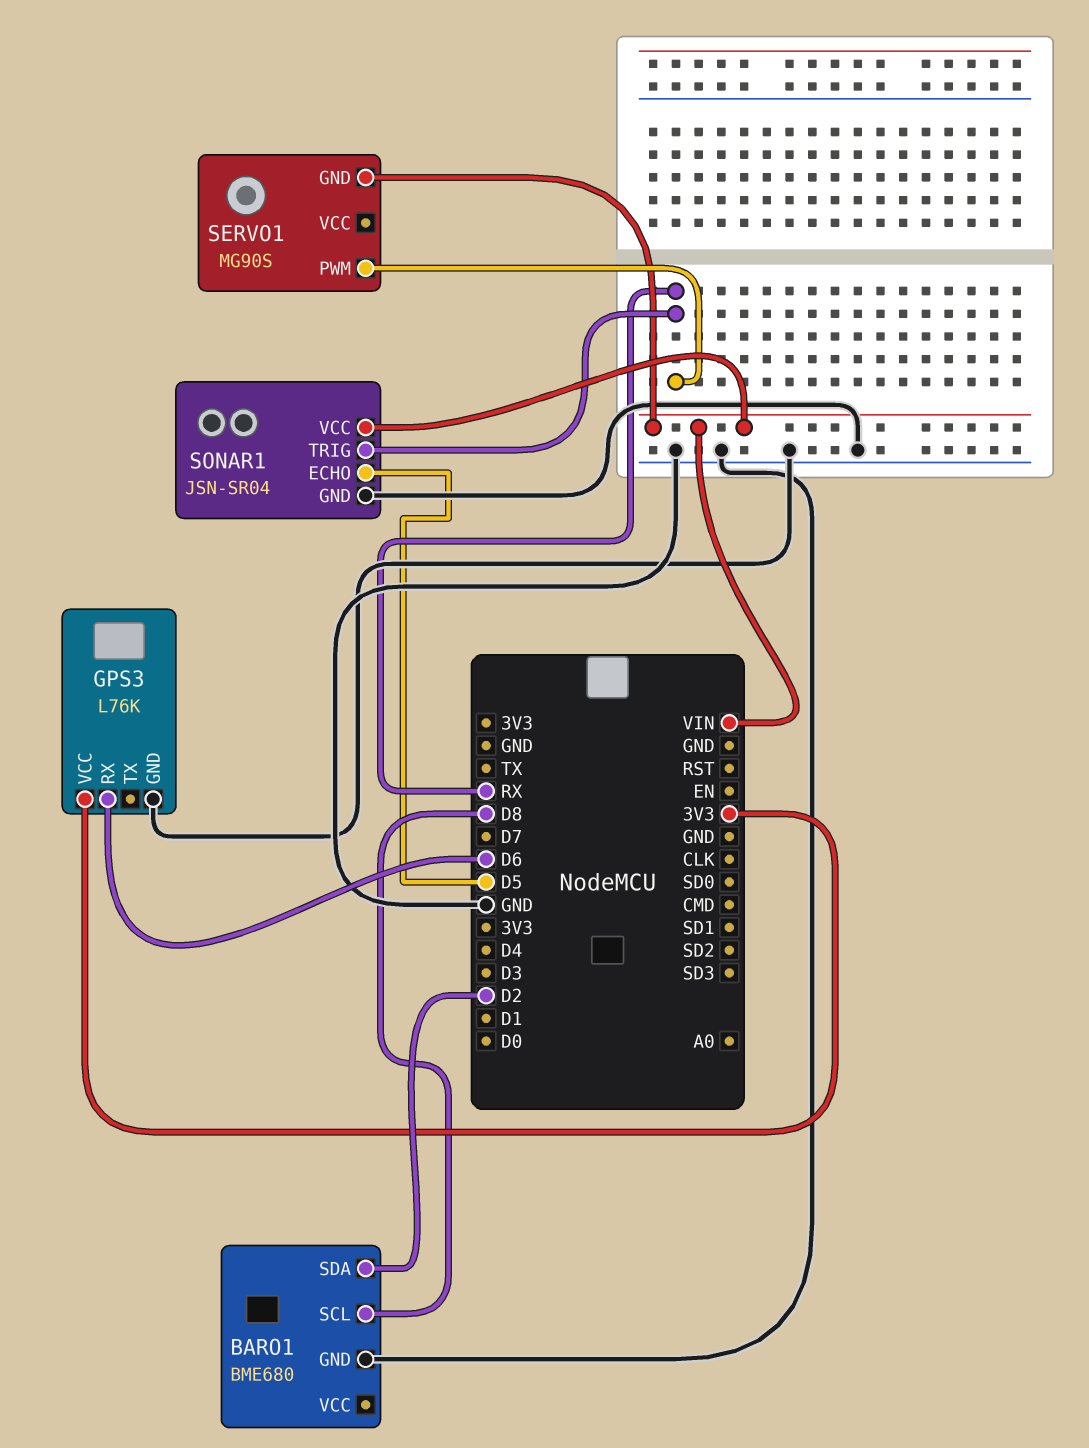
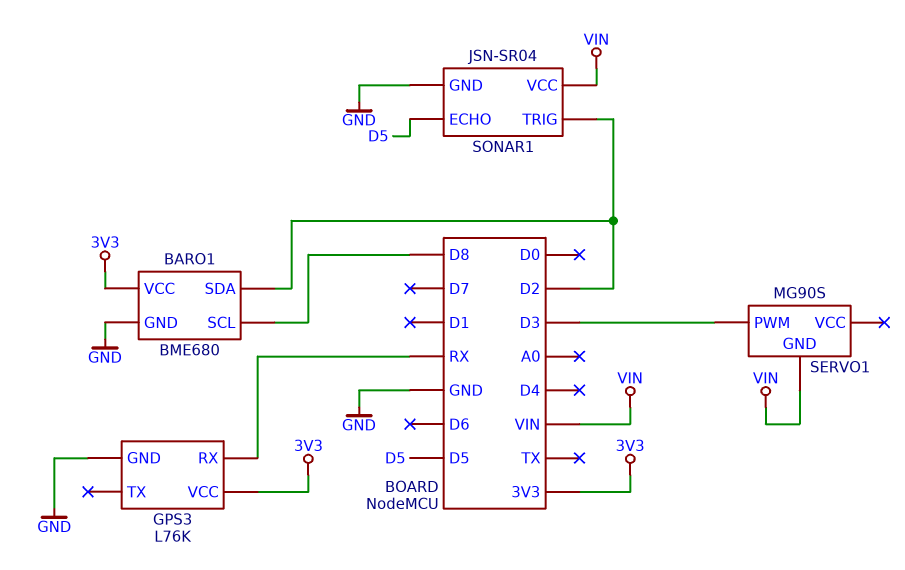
BARO1 pin VCC: none -> 3V3
GPS3 pin RX: D6 -> RX
SERVO1 pin PWM: RX -> D3
SONAR1 pin TRIG: RX -> D2

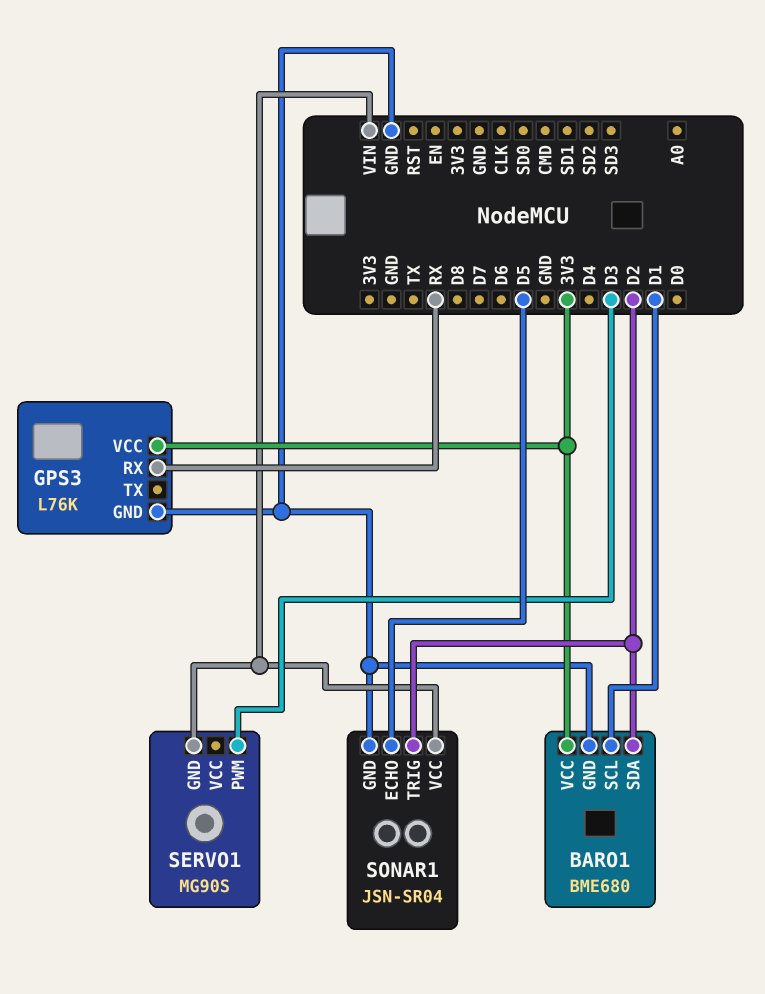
BARO1 pin SCL: D8 -> D1

